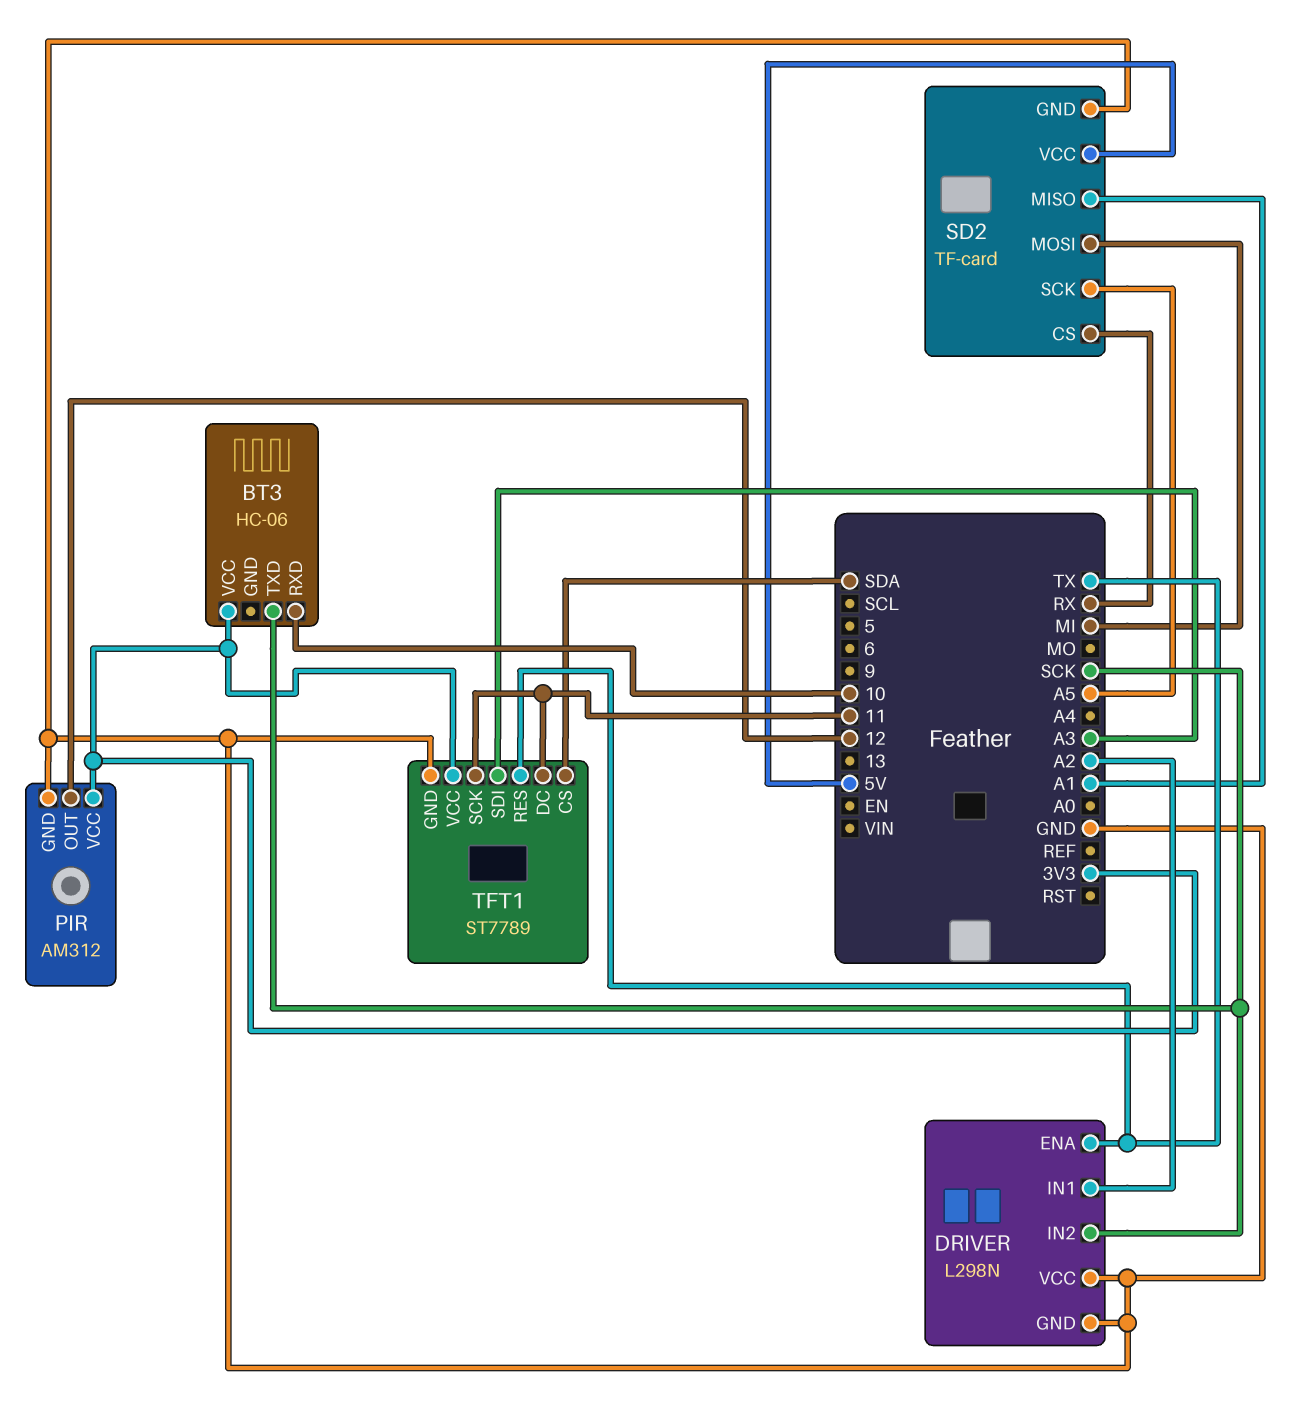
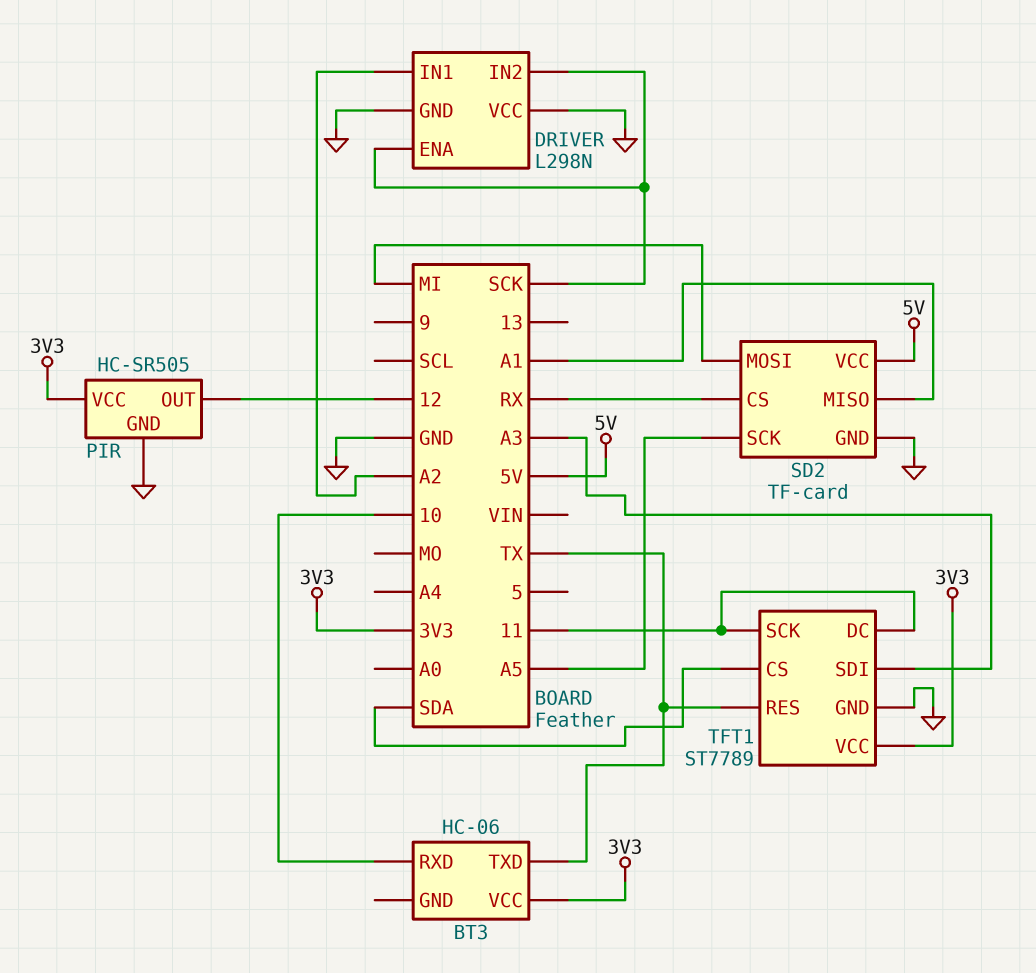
BT3 pin TXD: SCK -> TX
DRIVER pin ENA: TX -> SCK
PIR: AM312 -> HC-SR505

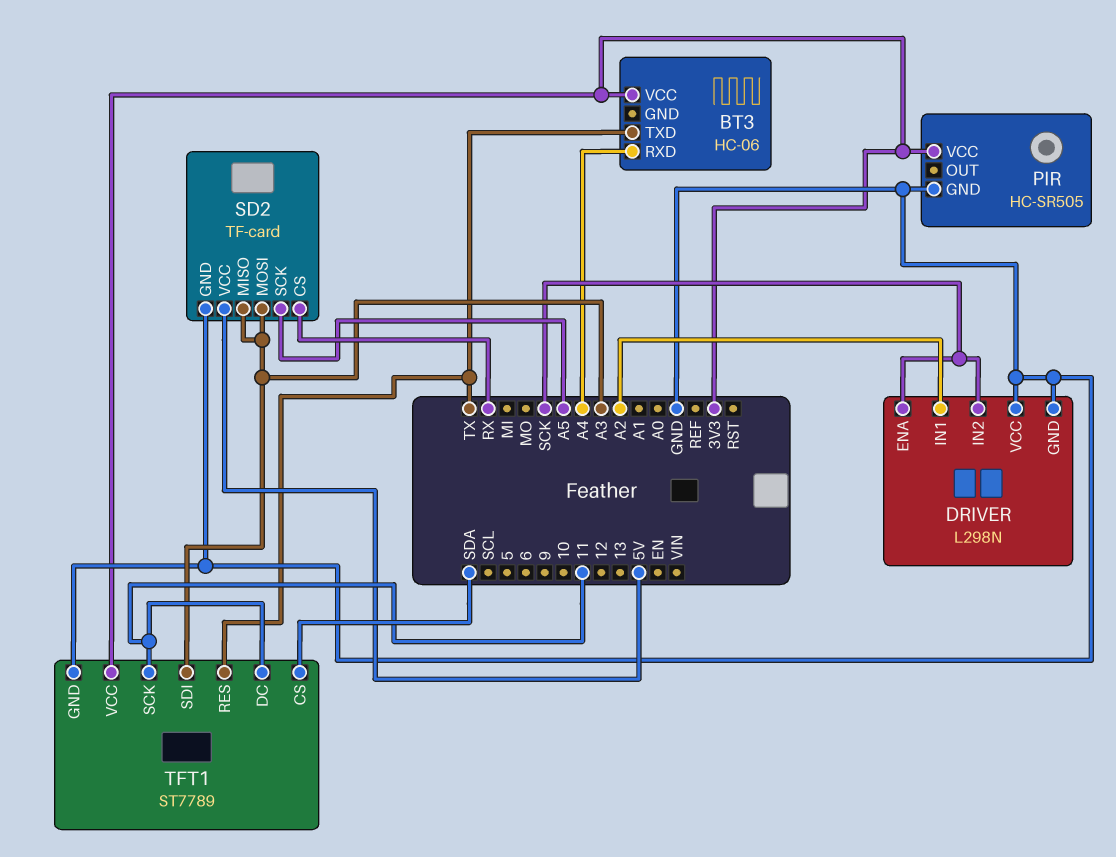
BT3 pin RXD: 10 -> A4
PIR pin OUT: 12 -> none
SD2 pin MISO: A1 -> A3
SD2 pin MOSI: MI -> A3

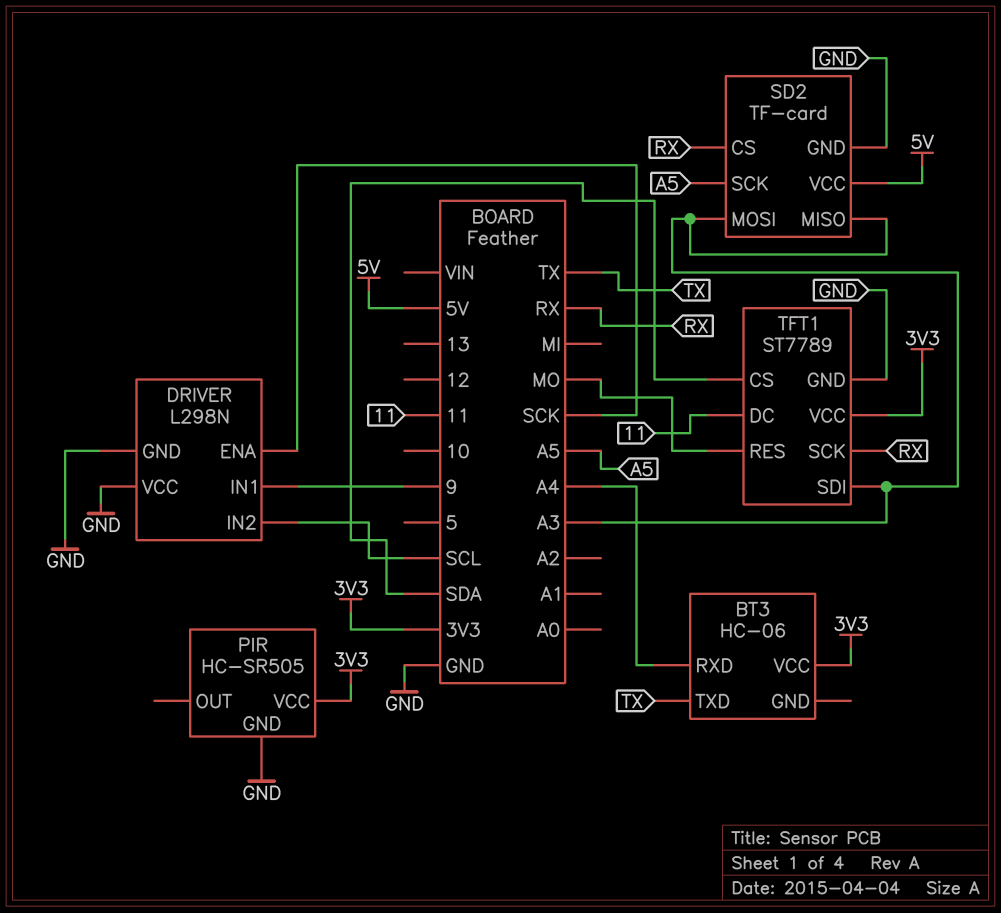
DRIVER pin IN1: A2 -> 9
DRIVER pin IN2: SCK -> SCL
TFT1 pin RES: TX -> MO
TFT1 pin SCK: 11 -> RX

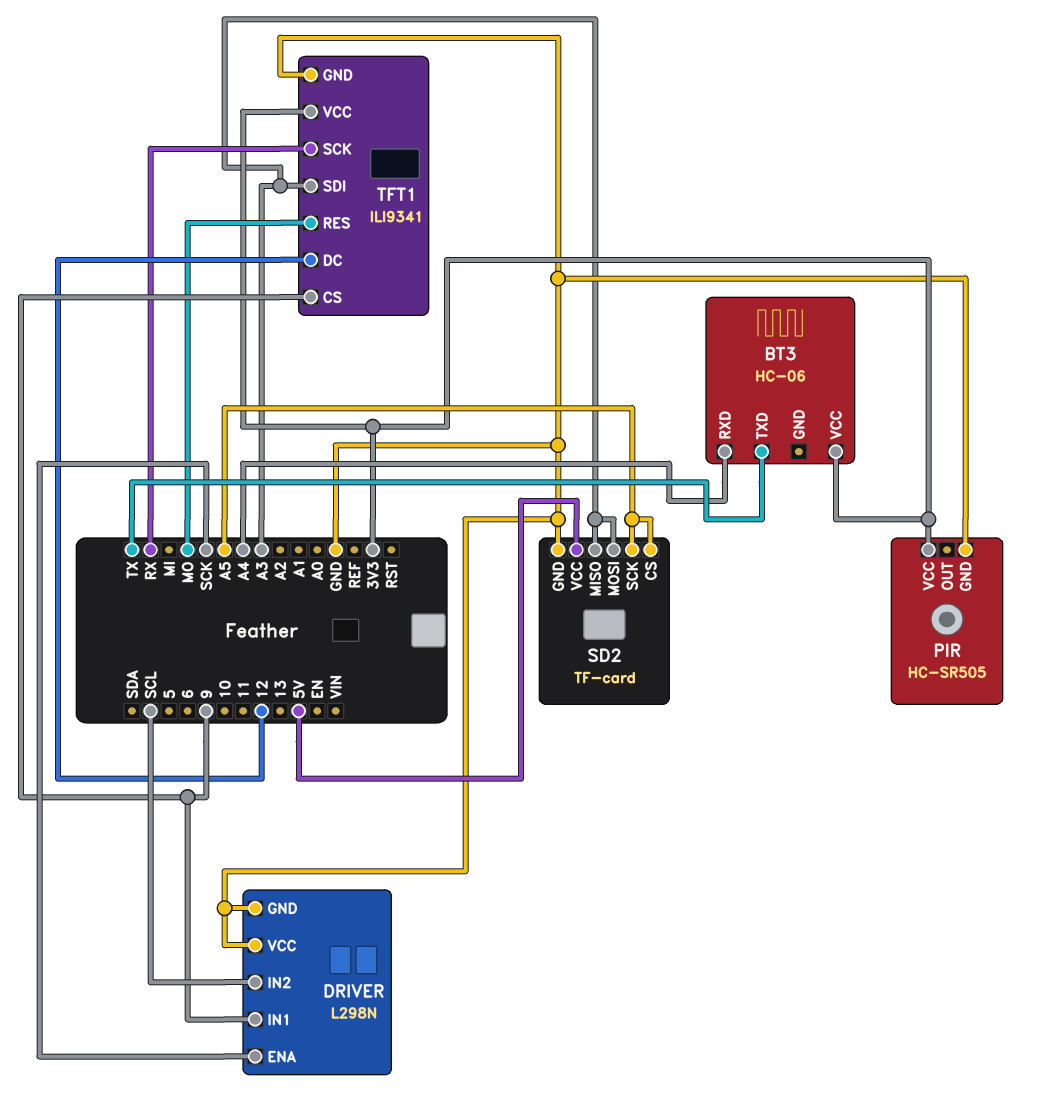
SD2 pin CS: RX -> A5
TFT1: ST7789 -> ILI9341
TFT1 pin CS: SDA -> 9
TFT1 pin DC: 11 -> 12

